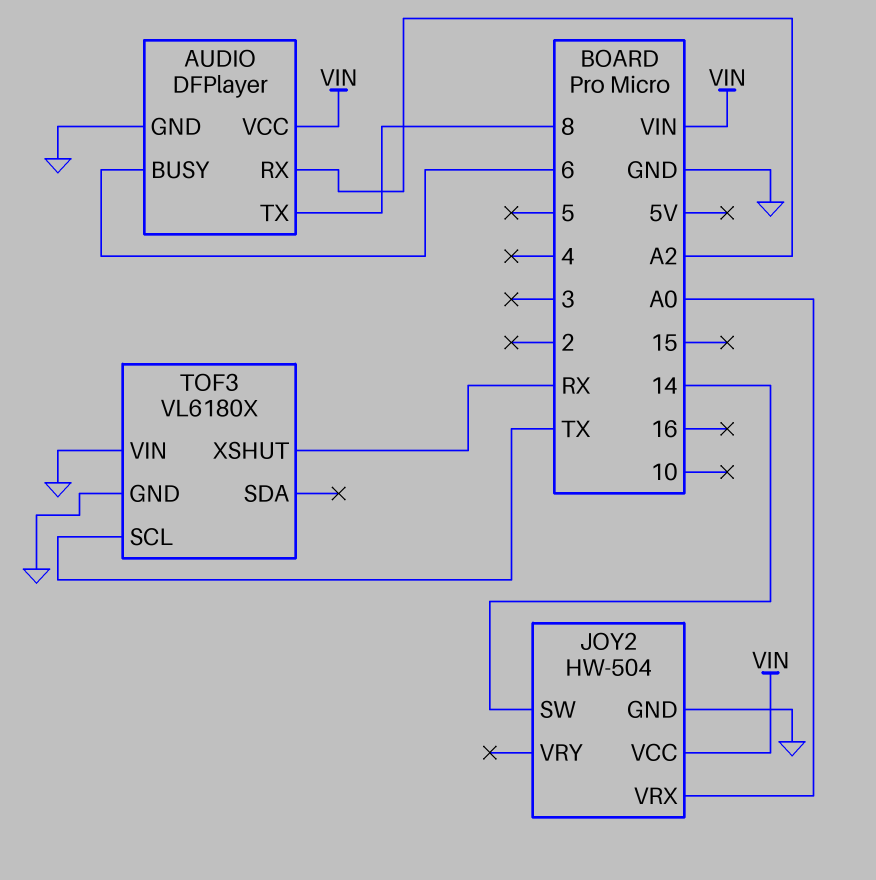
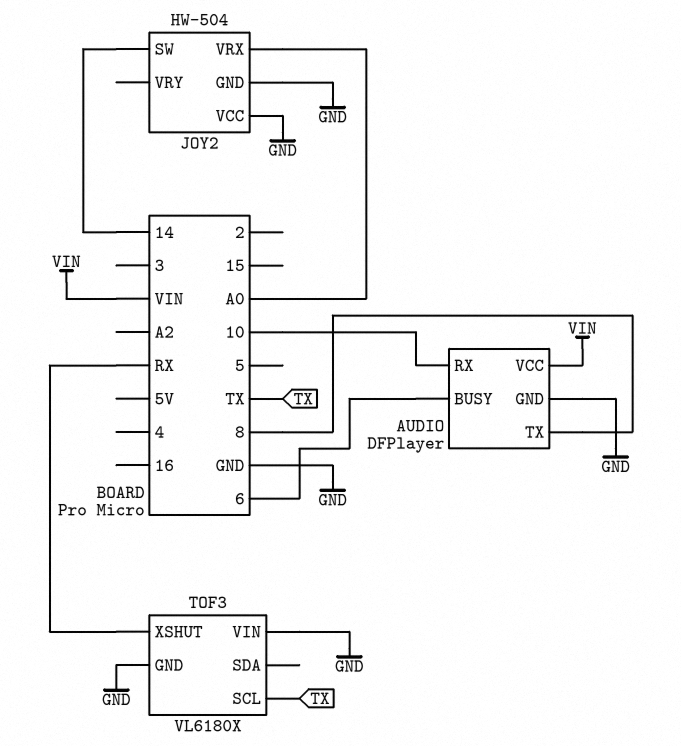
AUDIO pin RX: A2 -> 10
JOY2 pin VCC: VIN -> GND

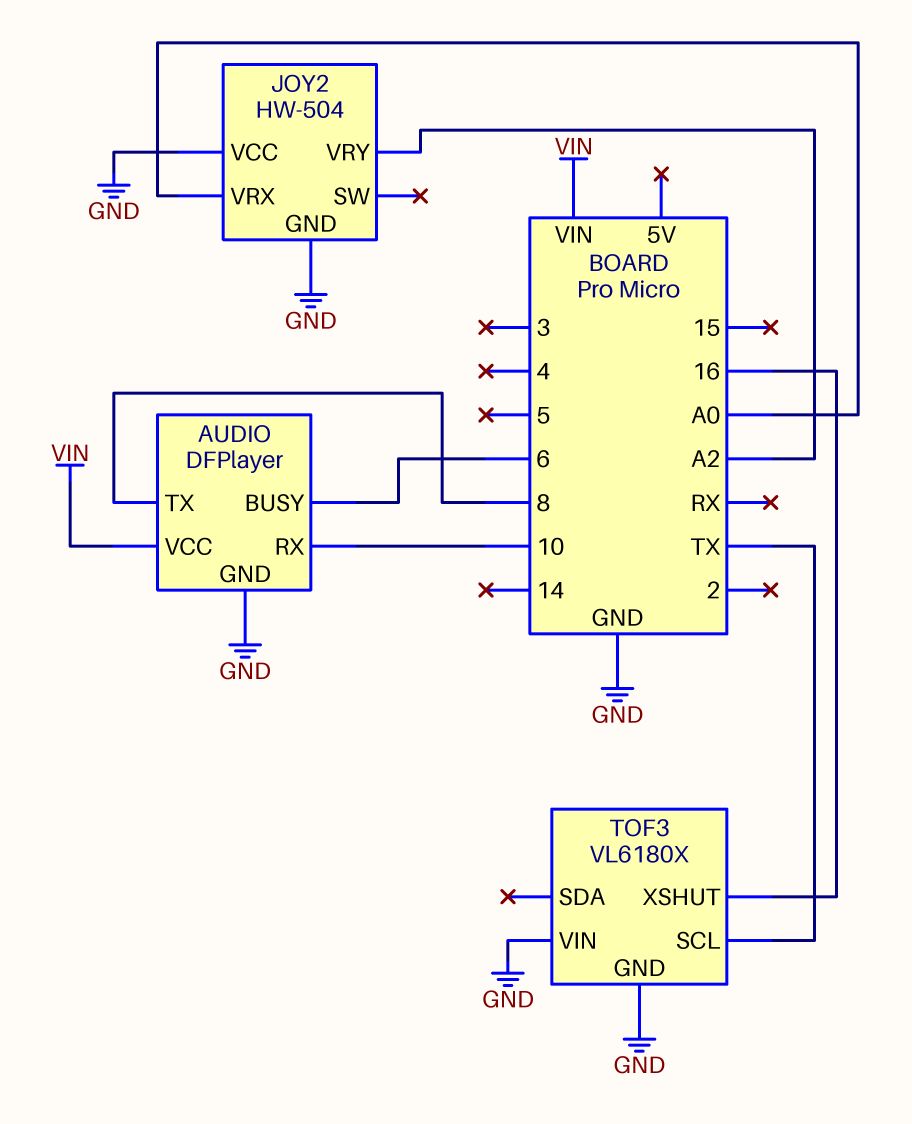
JOY2 pin SW: 14 -> none
JOY2 pin VRY: none -> A2
TOF3 pin XSHUT: RX -> 16

